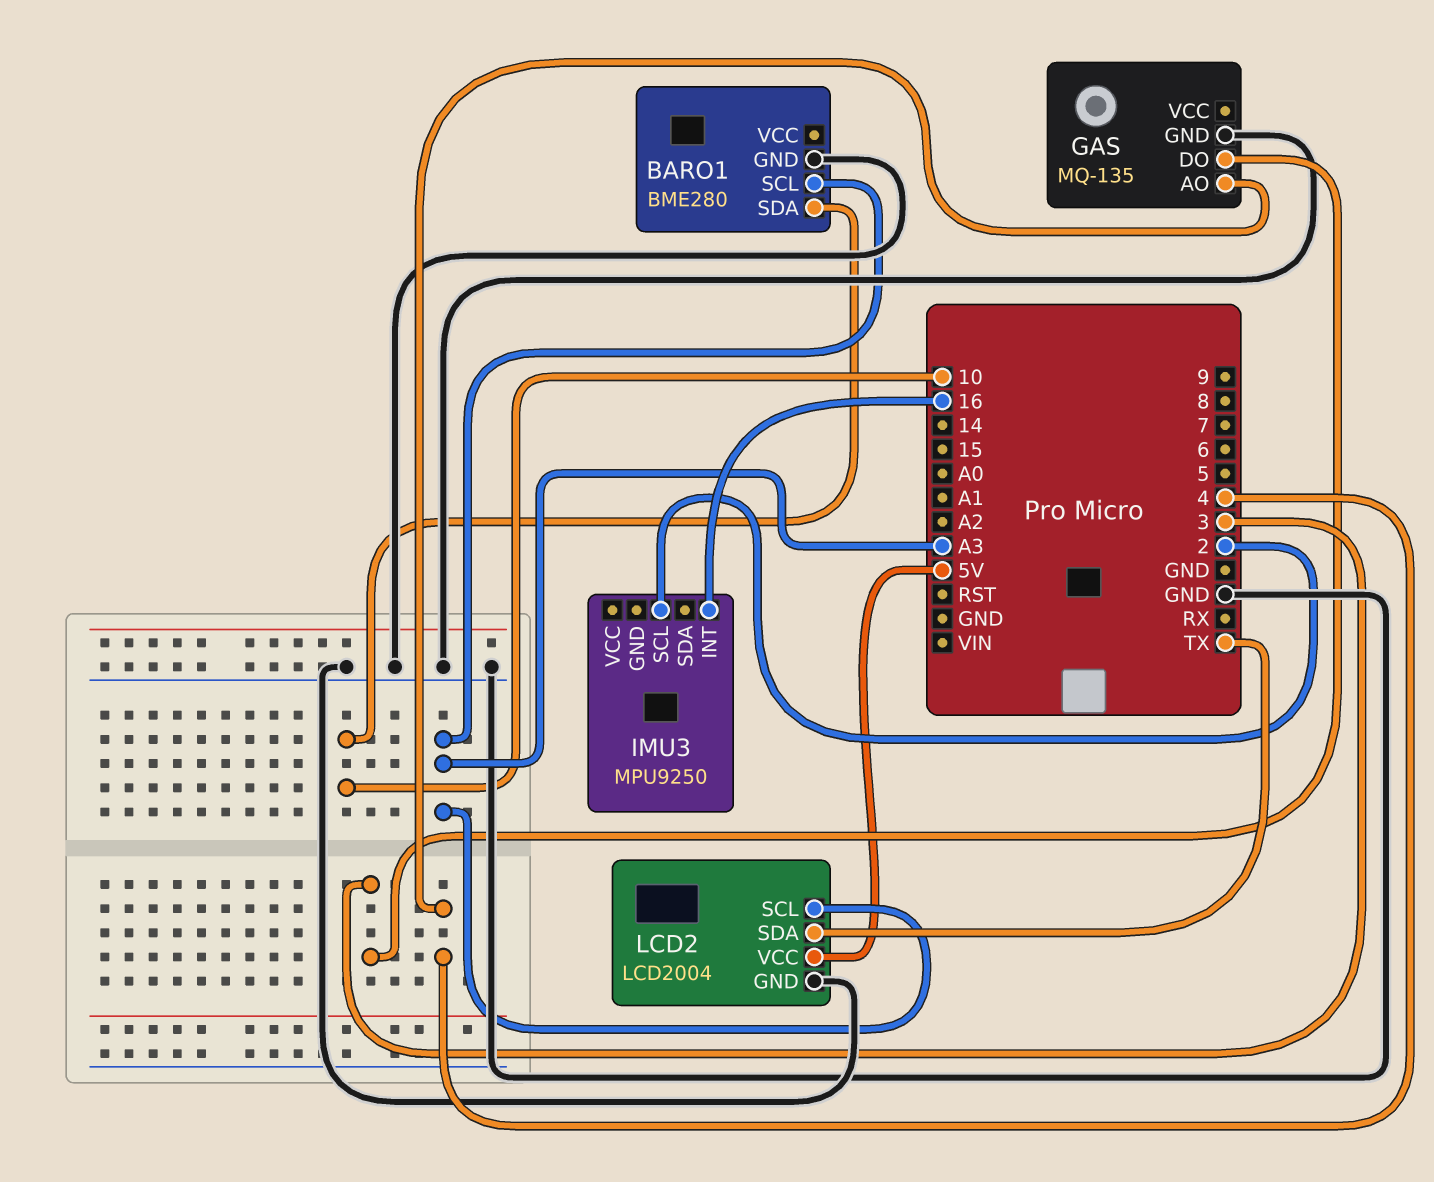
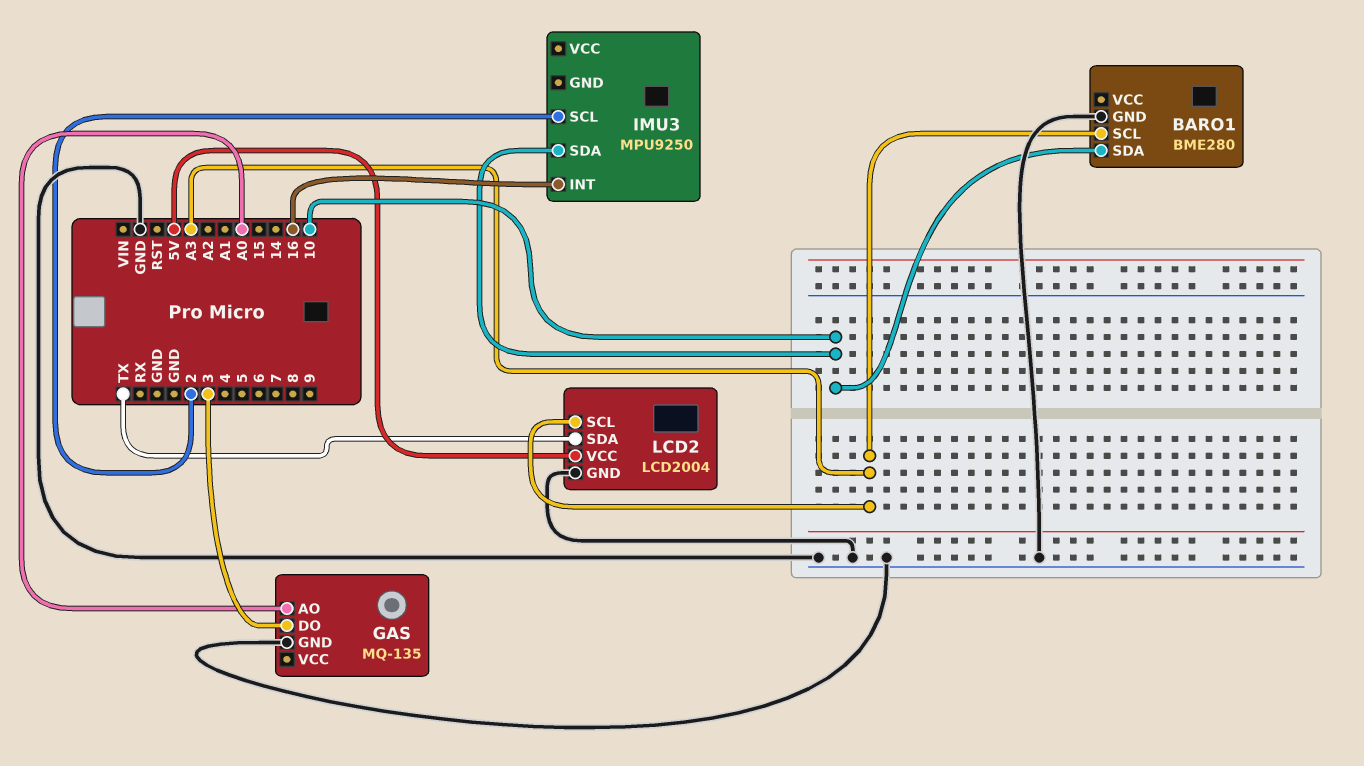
GAS pin AO: 4 -> A0
IMU3 pin SDA: none -> 10

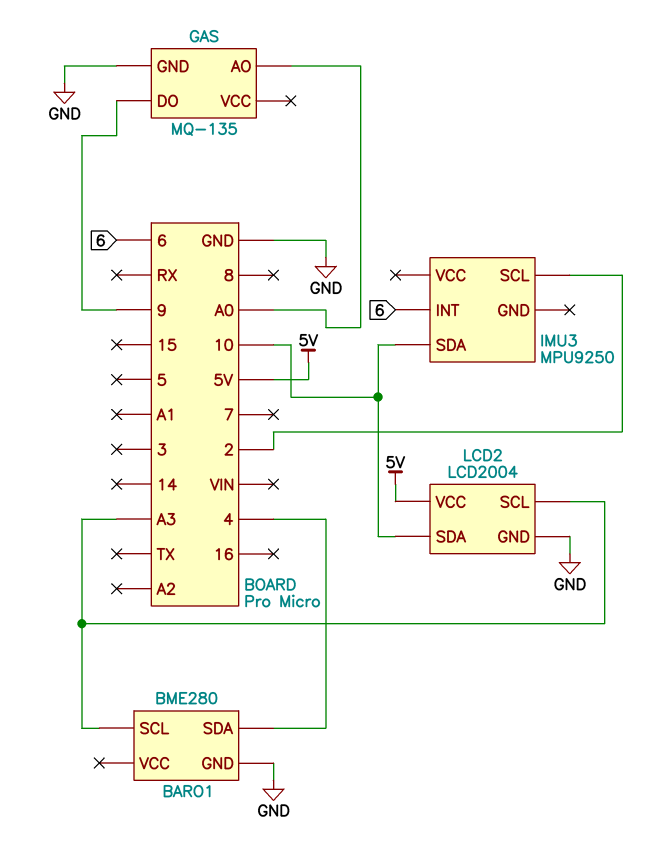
BARO1 pin SDA: 10 -> 4
GAS pin DO: 3 -> 9
IMU3 pin INT: 16 -> 6
LCD2 pin SDA: TX -> 10

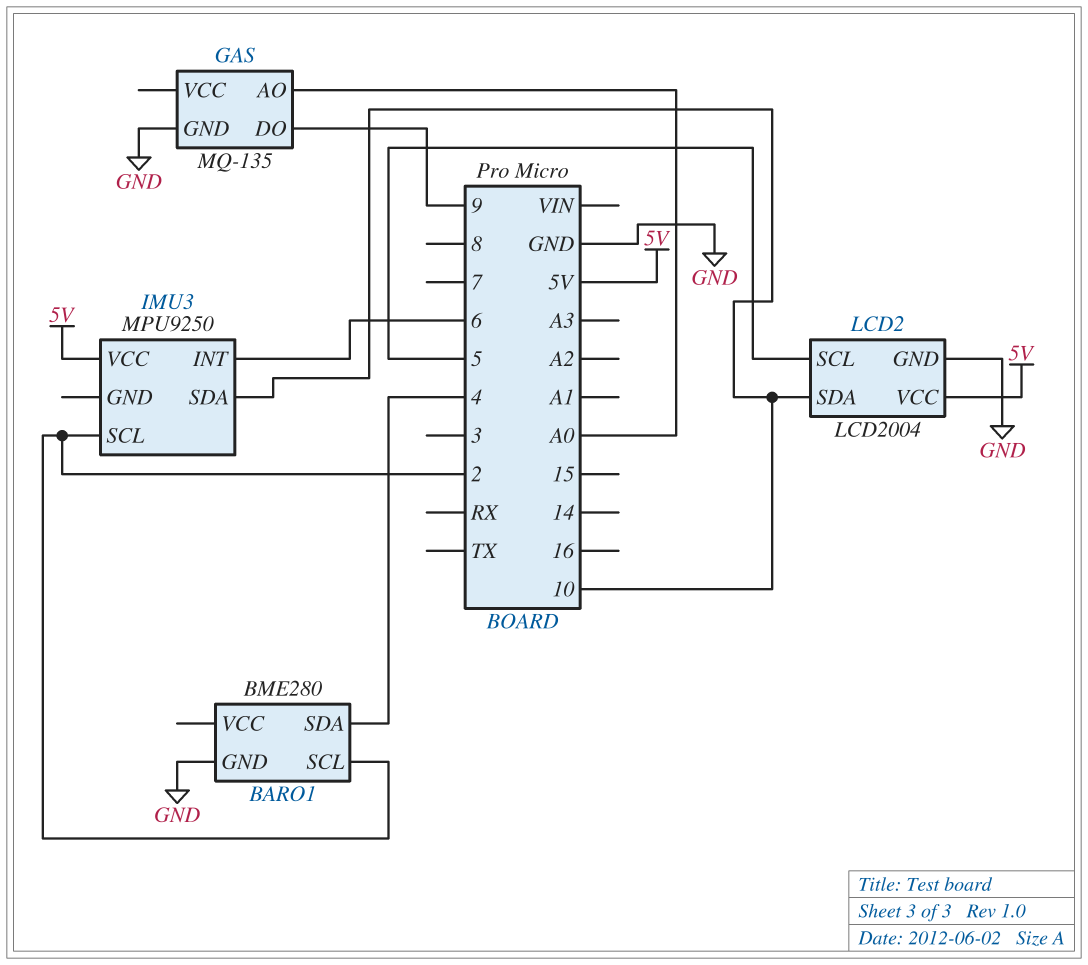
BARO1 pin SCL: A3 -> 2
IMU3 pin VCC: none -> 5V
LCD2 pin SCL: A3 -> 5

